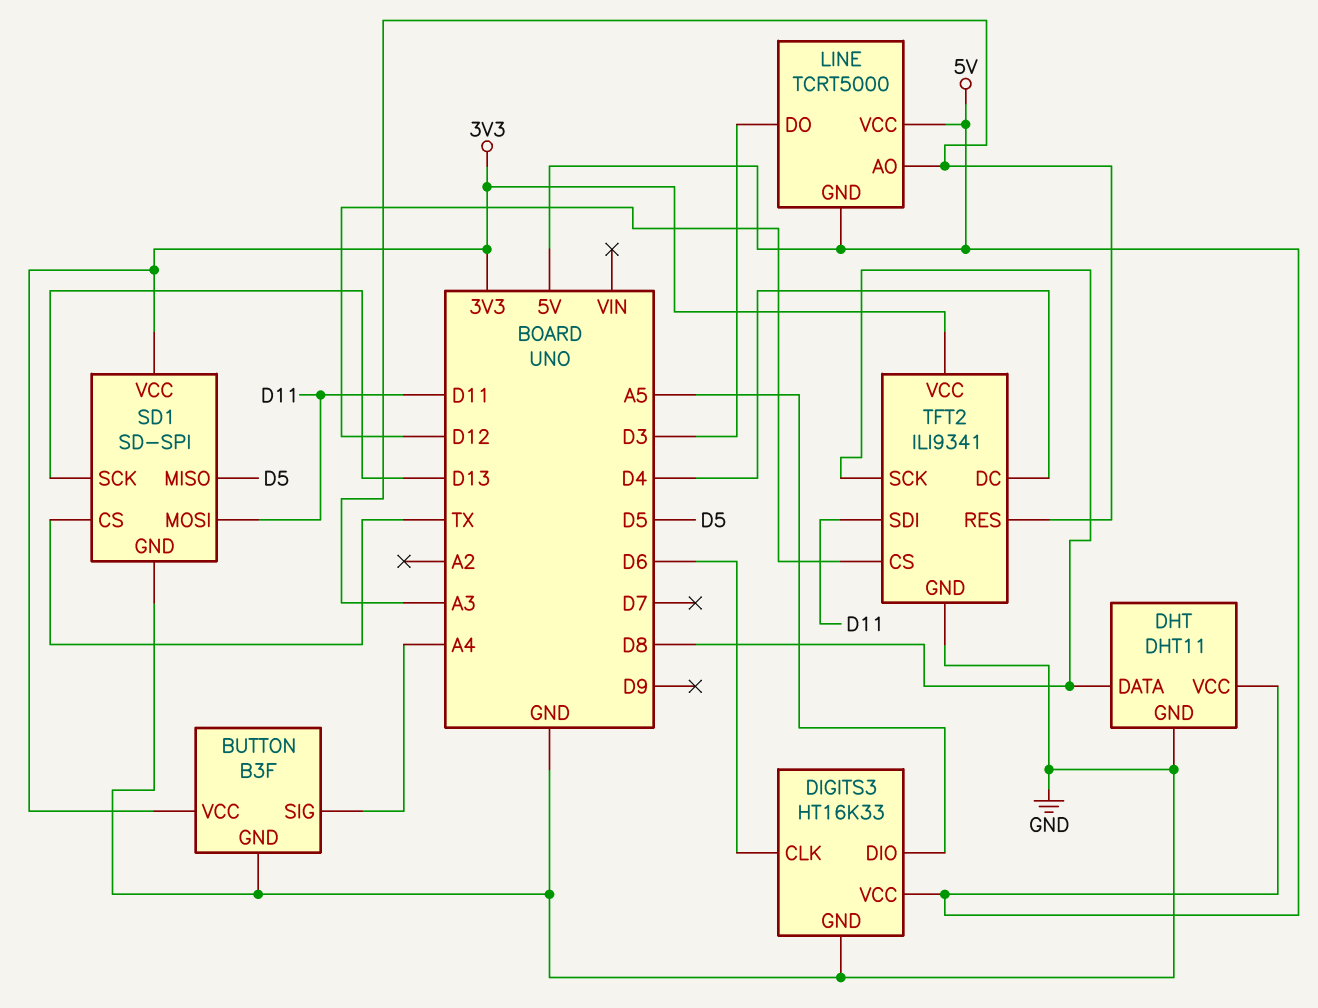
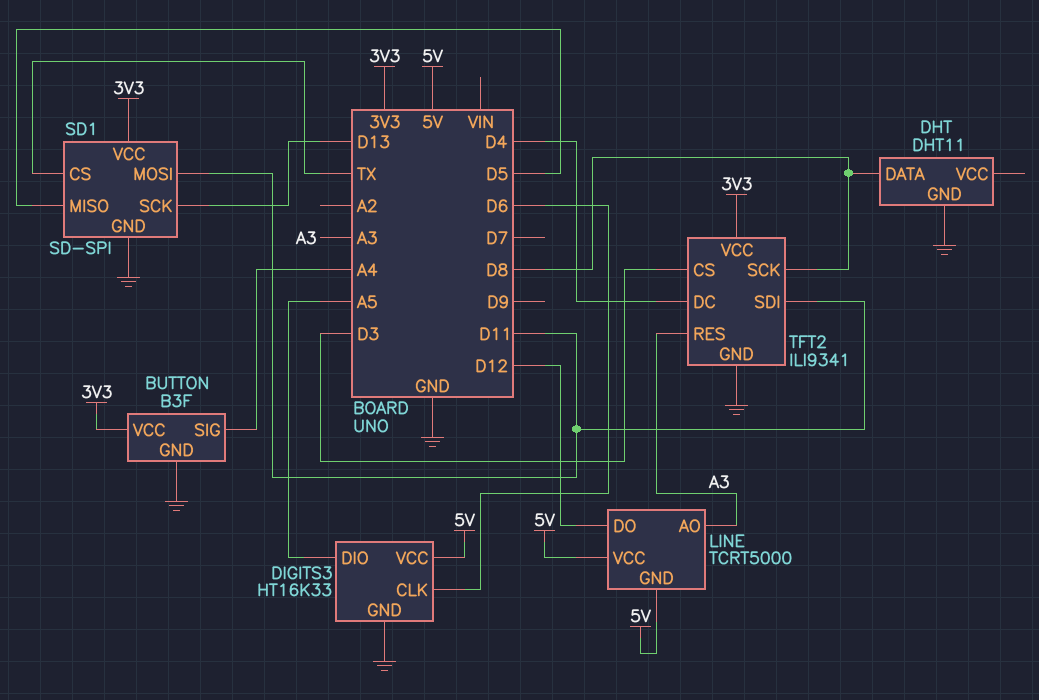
DHT pin VCC: 5V -> none
LINE pin DO: D3 -> D12
TFT2 pin CS: D12 -> D3

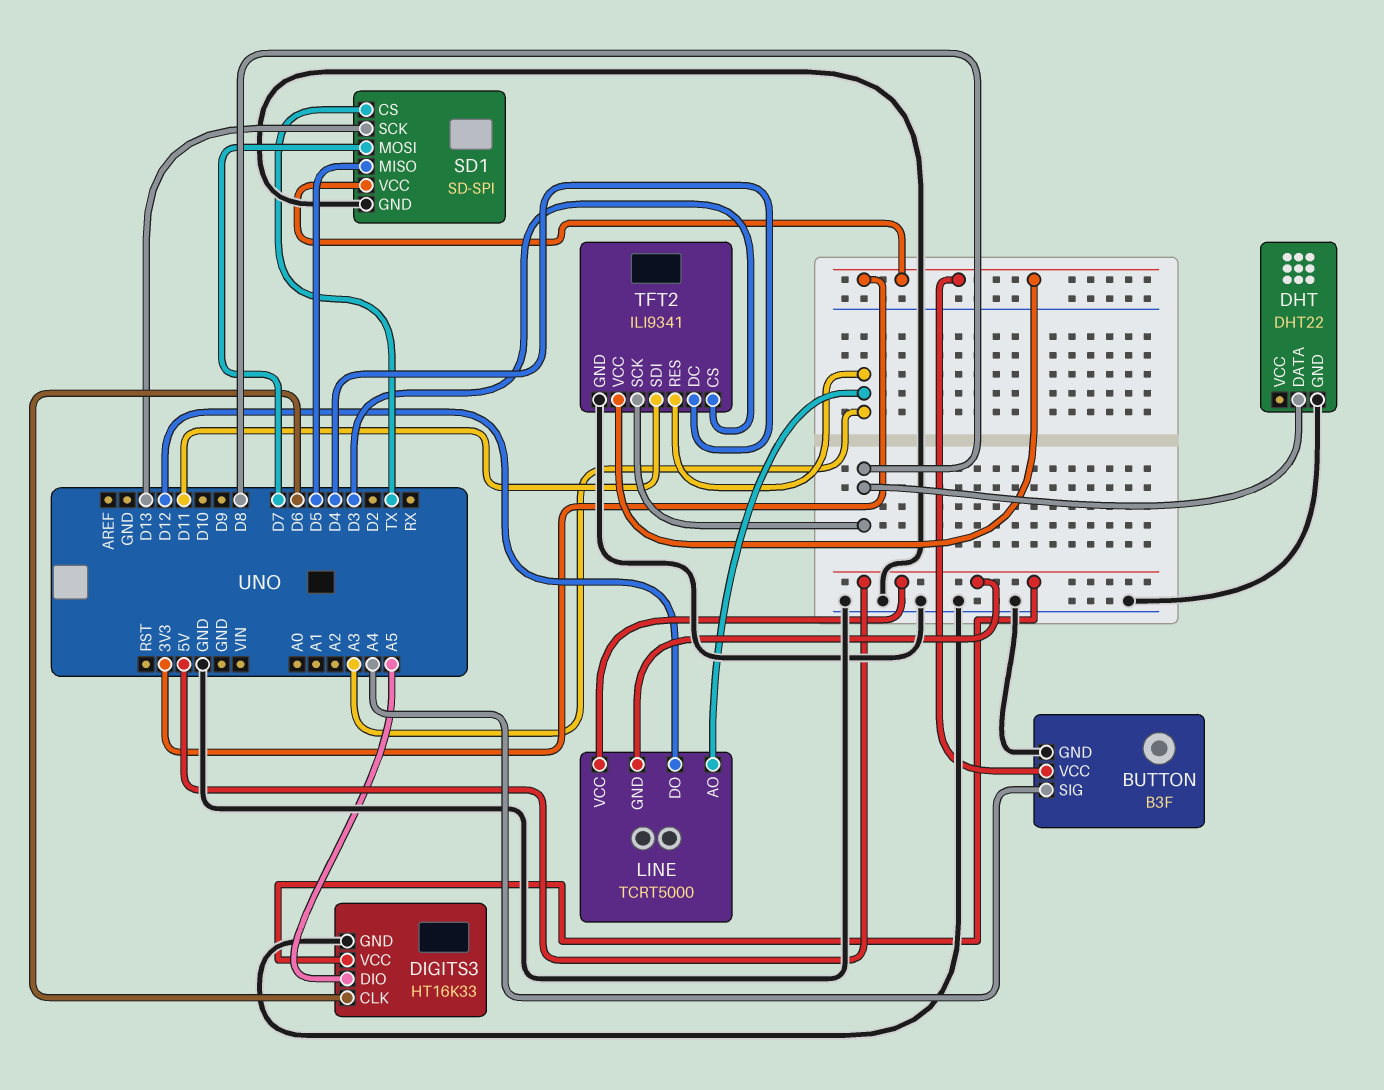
DHT: DHT11 -> DHT22
SD1 pin MOSI: D11 -> D7

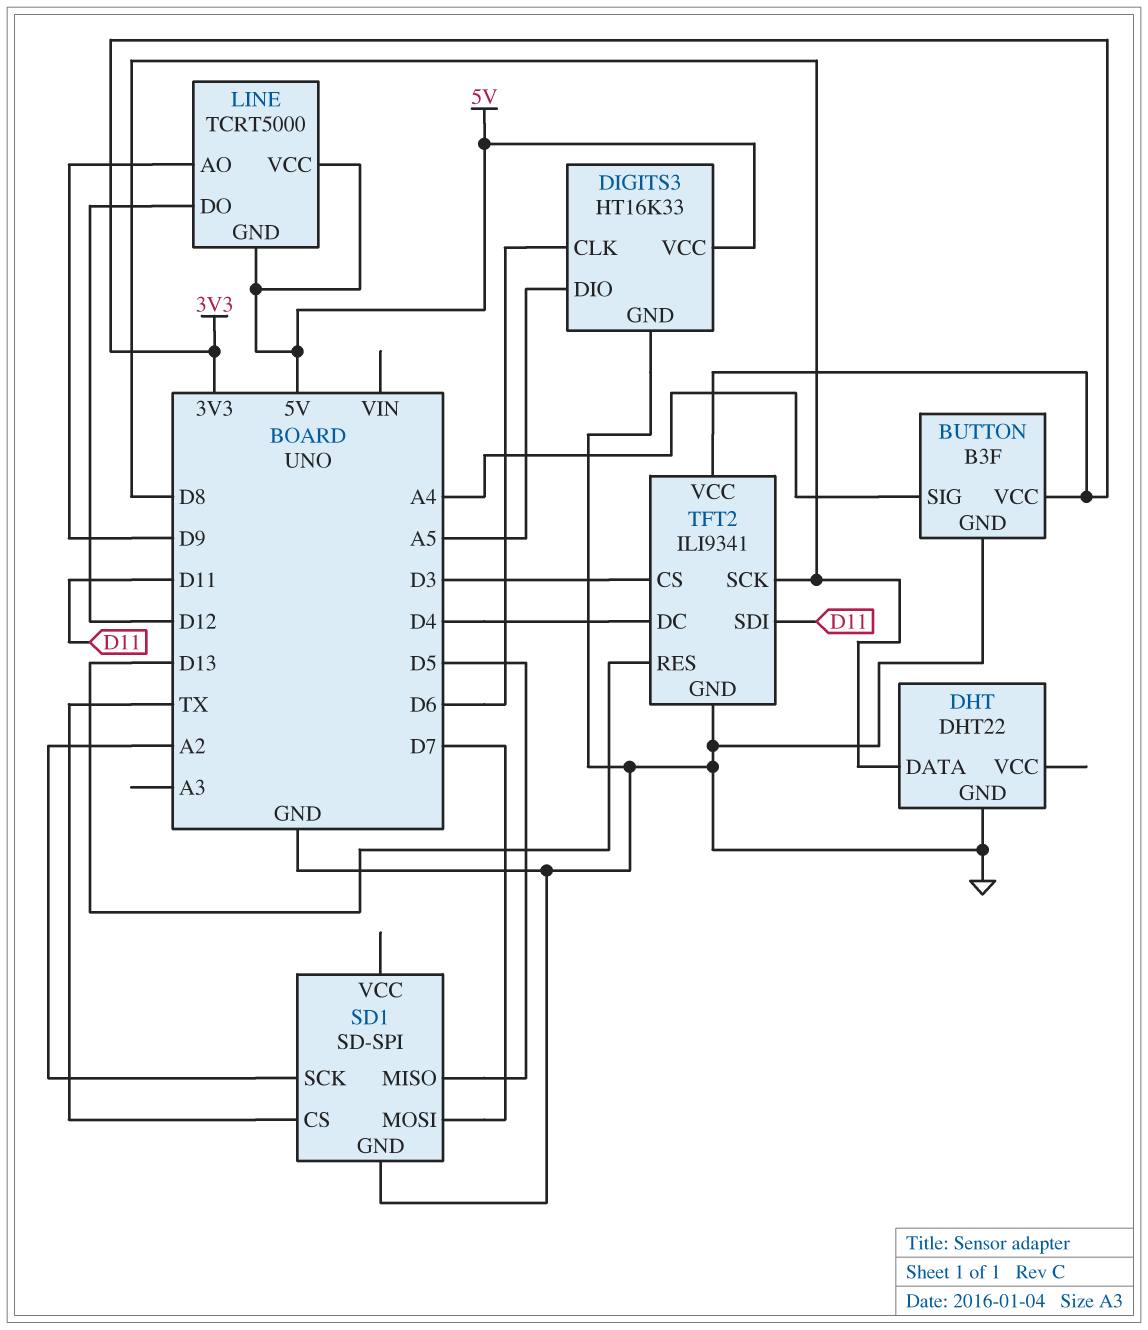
LINE pin AO: A3 -> D9
SD1 pin SCK: D13 -> A2
SD1 pin VCC: 3V3 -> none
TFT2 pin RES: A3 -> D13

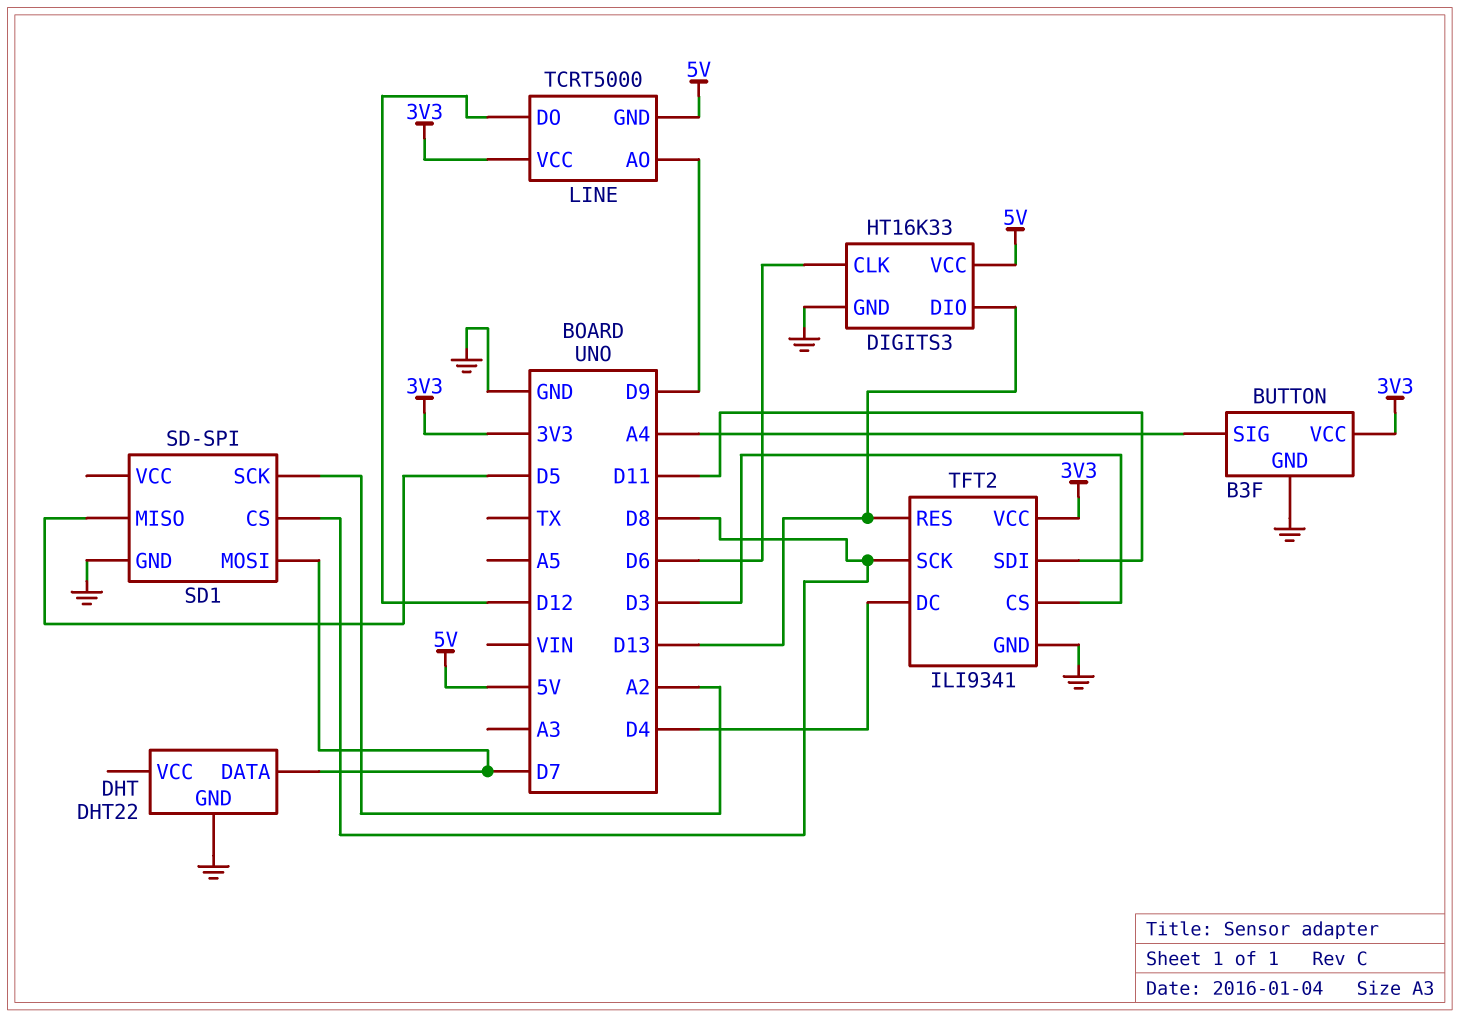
DHT pin DATA: D8 -> D7
DIGITS3 pin DIO: A5 -> D13
LINE pin VCC: 5V -> 3V3
SD1 pin CS: TX -> D8

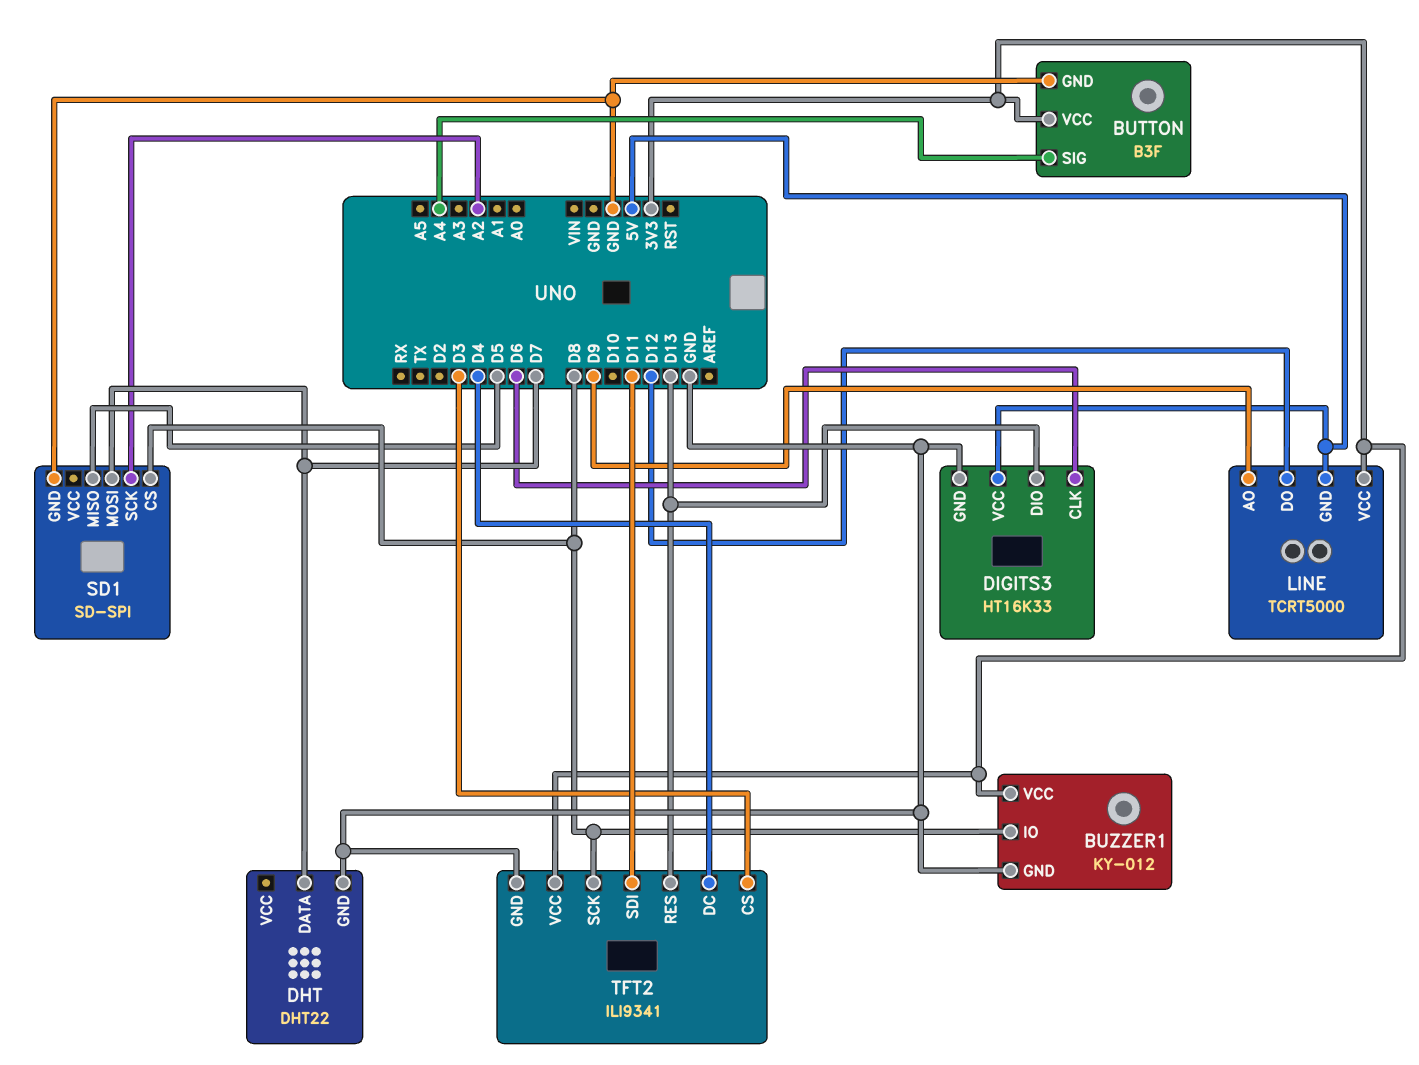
BUZZER1: none -> KY-012
BUZZER1 pin GND: none -> GND
BUZZER1 pin IO: none -> D8
BUZZER1 pin VCC: none -> 3V3

